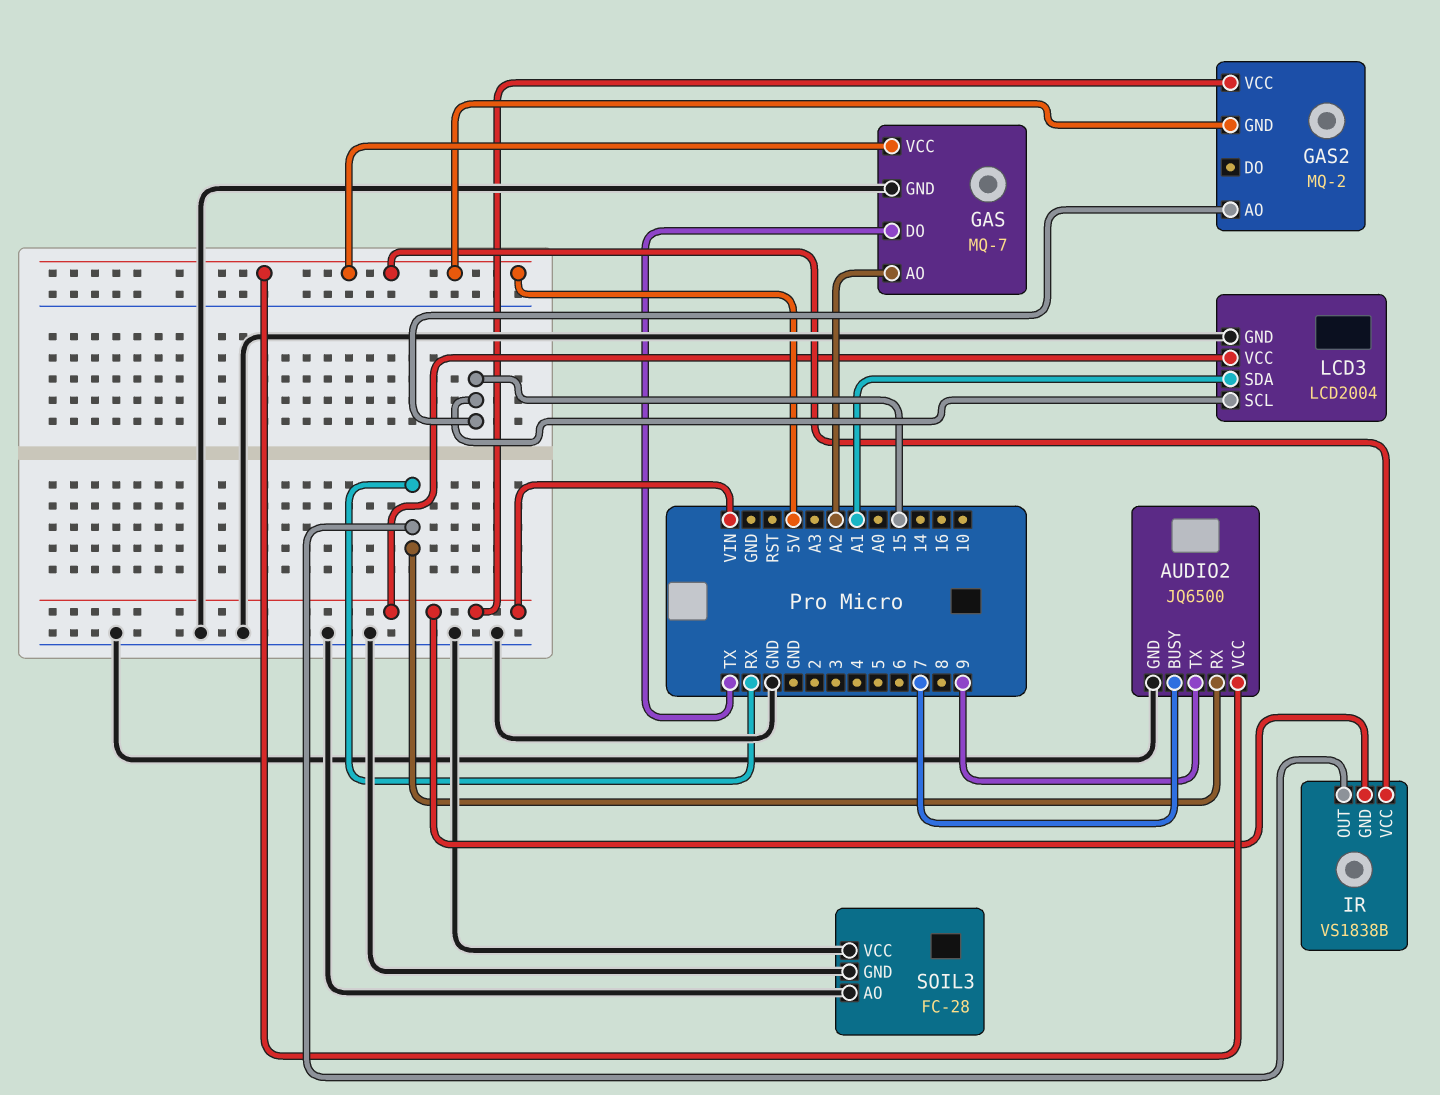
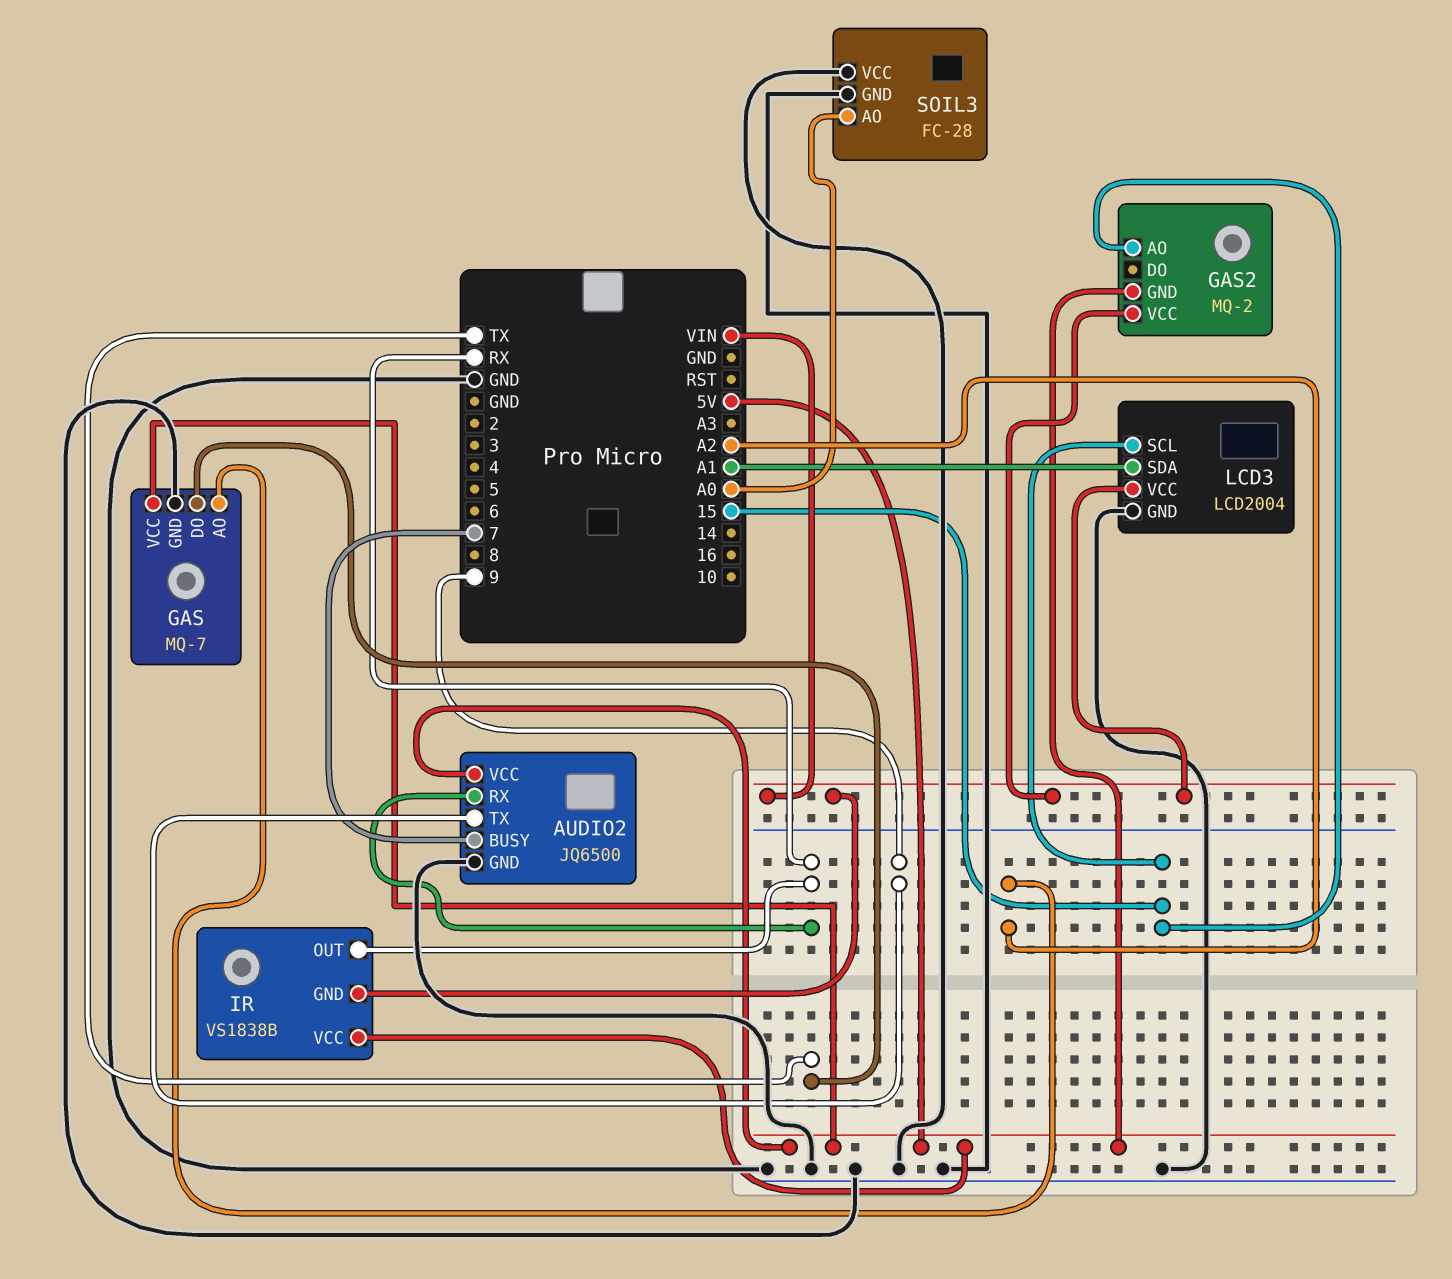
SOIL3 pin AO: GND -> A0

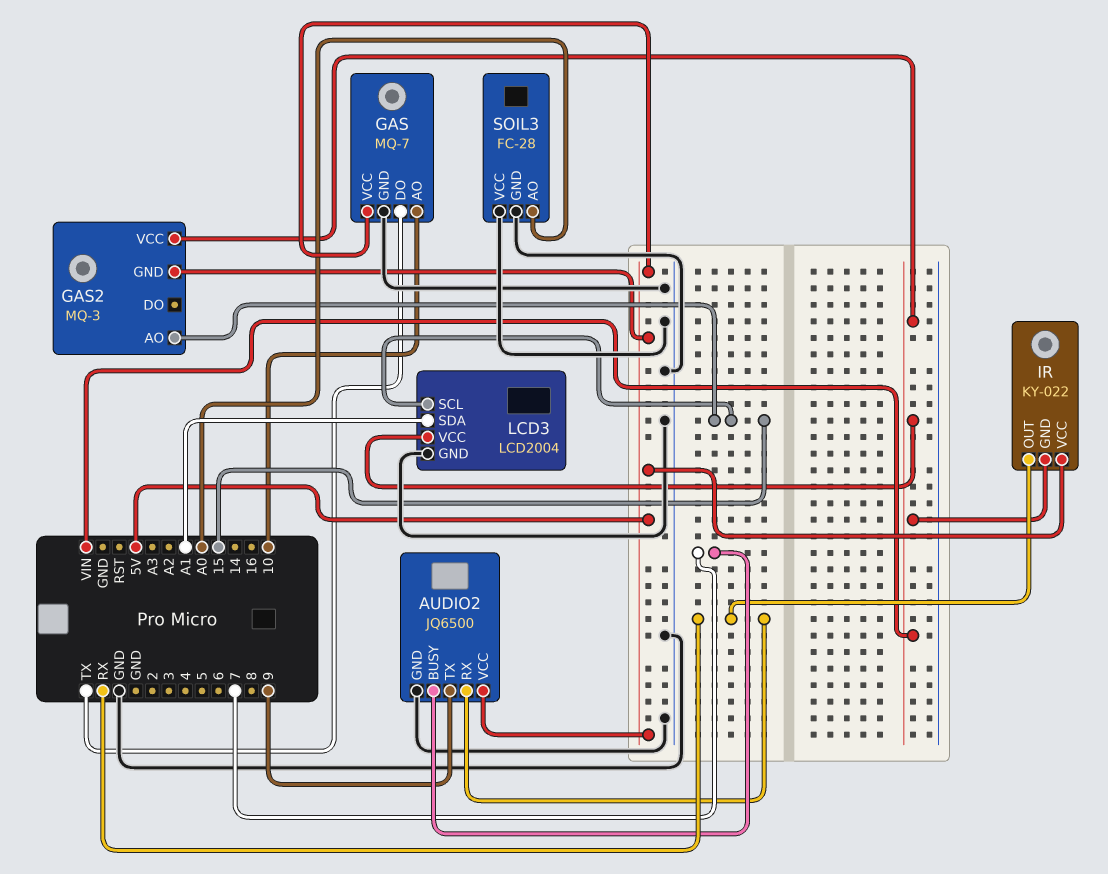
GAS pin AO: A2 -> 10
GAS2: MQ-2 -> MQ-3
IR: VS1838B -> KY-022

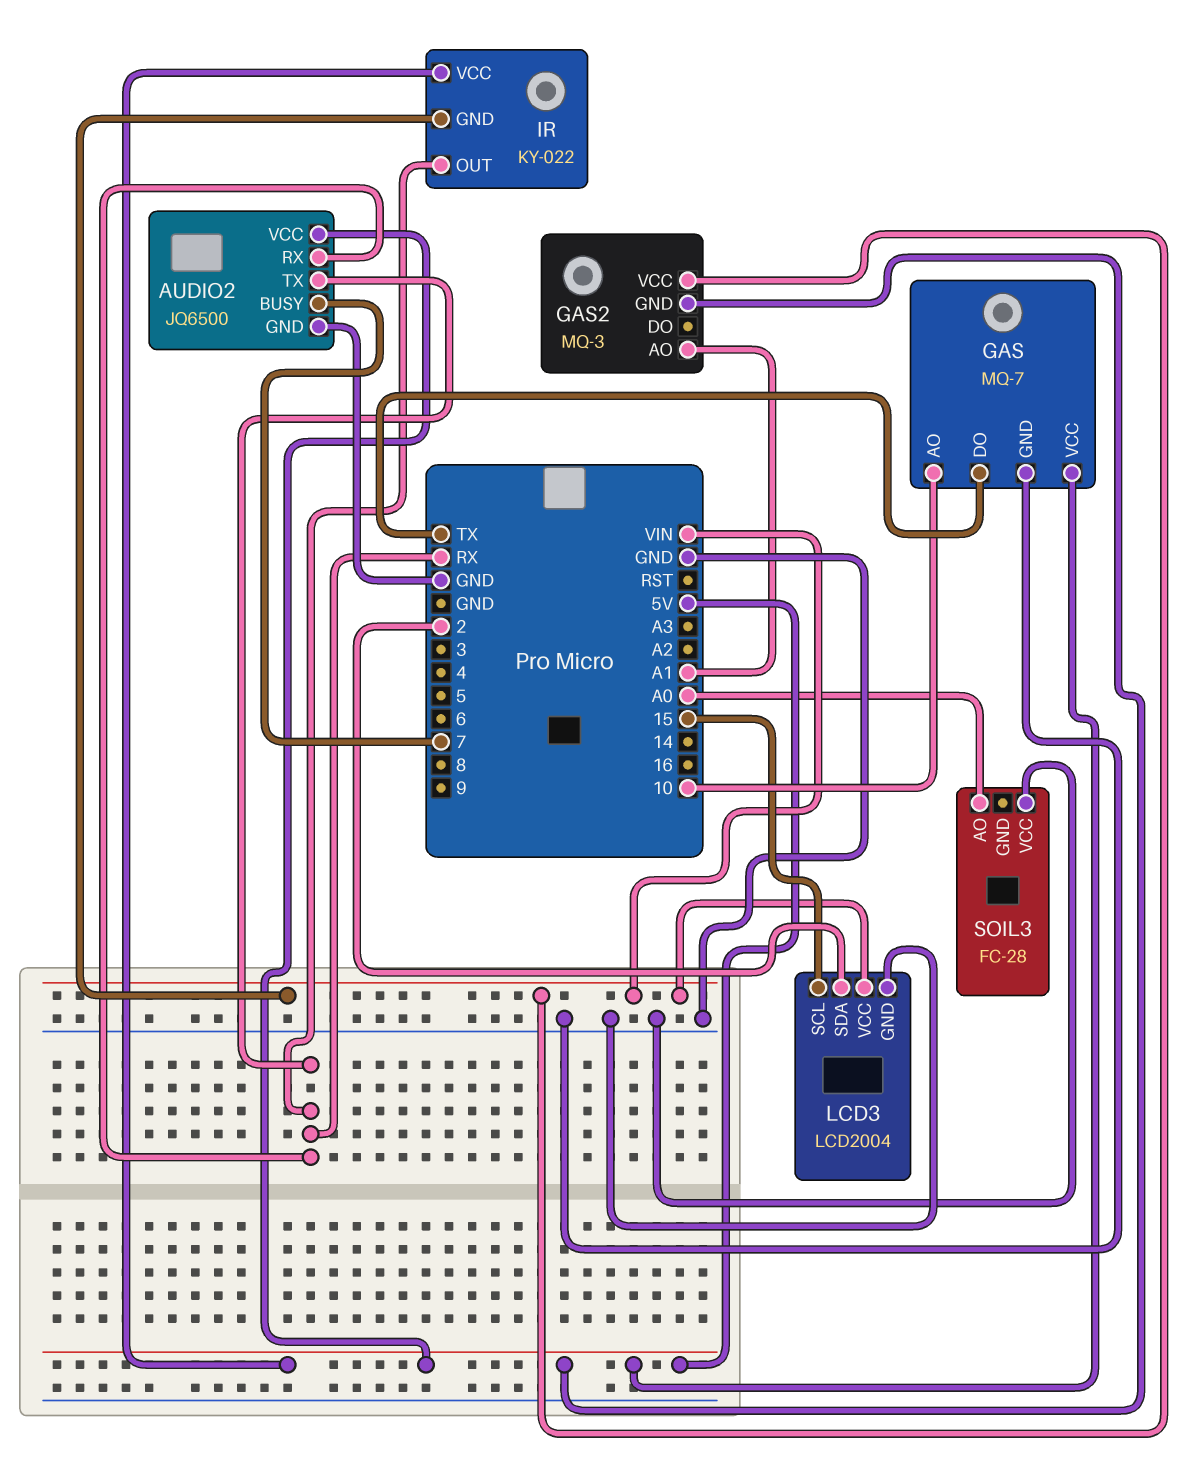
AUDIO2 pin TX: 9 -> RX
GAS2 pin AO: 15 -> A1
LCD3 pin SDA: A1 -> 2
SOIL3 pin GND: GND -> none

